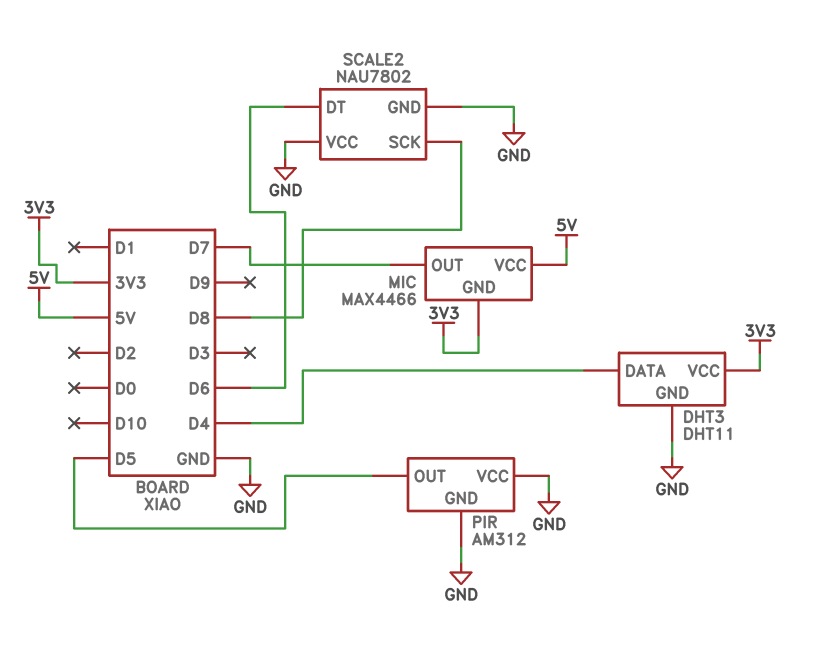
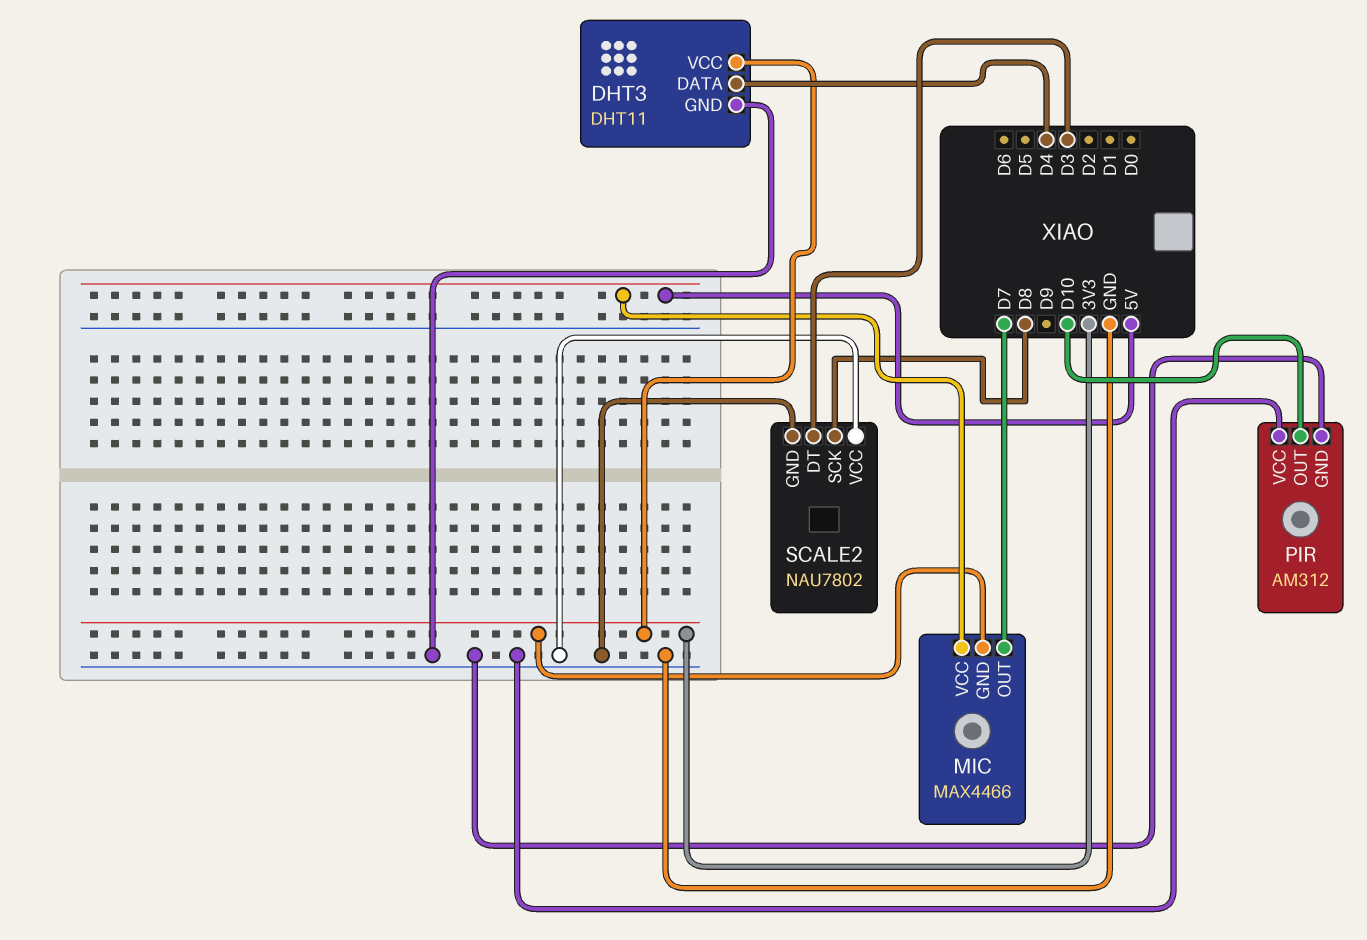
PIR pin OUT: D5 -> D10
SCALE2 pin DT: D6 -> D3

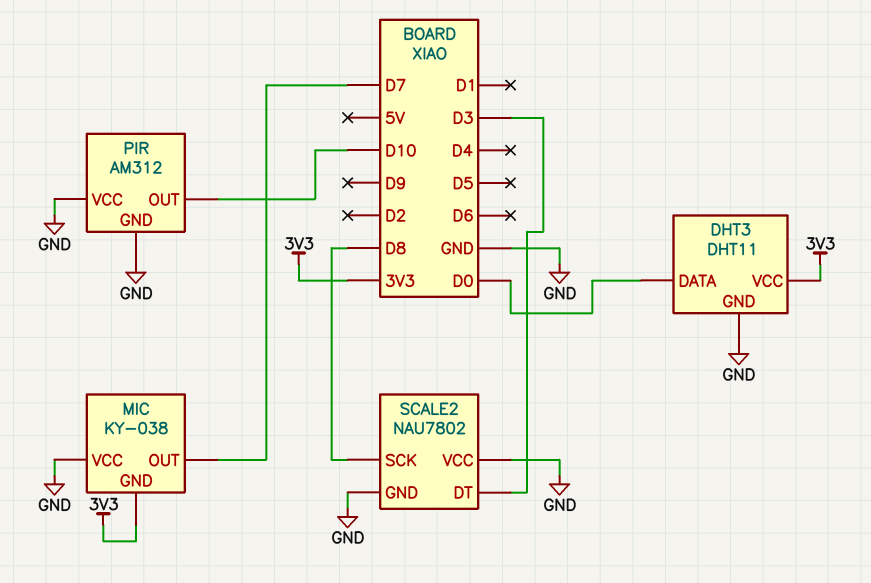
DHT3 pin DATA: D4 -> D0
MIC: MAX4466 -> KY-038
MIC pin VCC: 5V -> GND

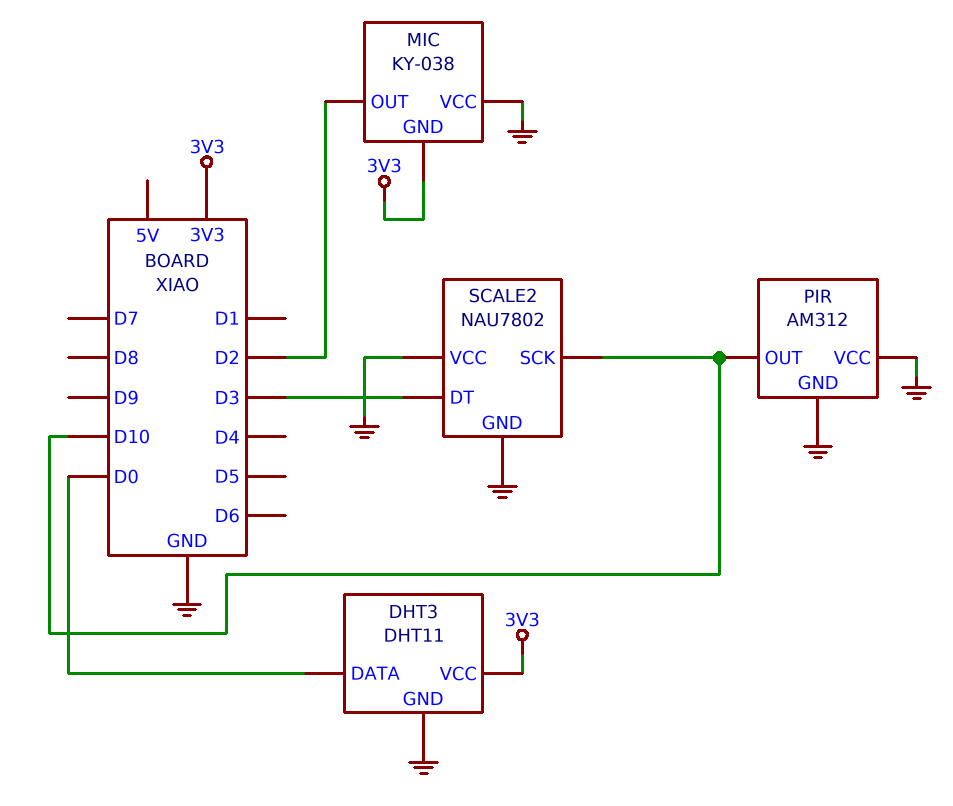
MIC pin OUT: D7 -> D2
SCALE2 pin SCK: D8 -> D10

